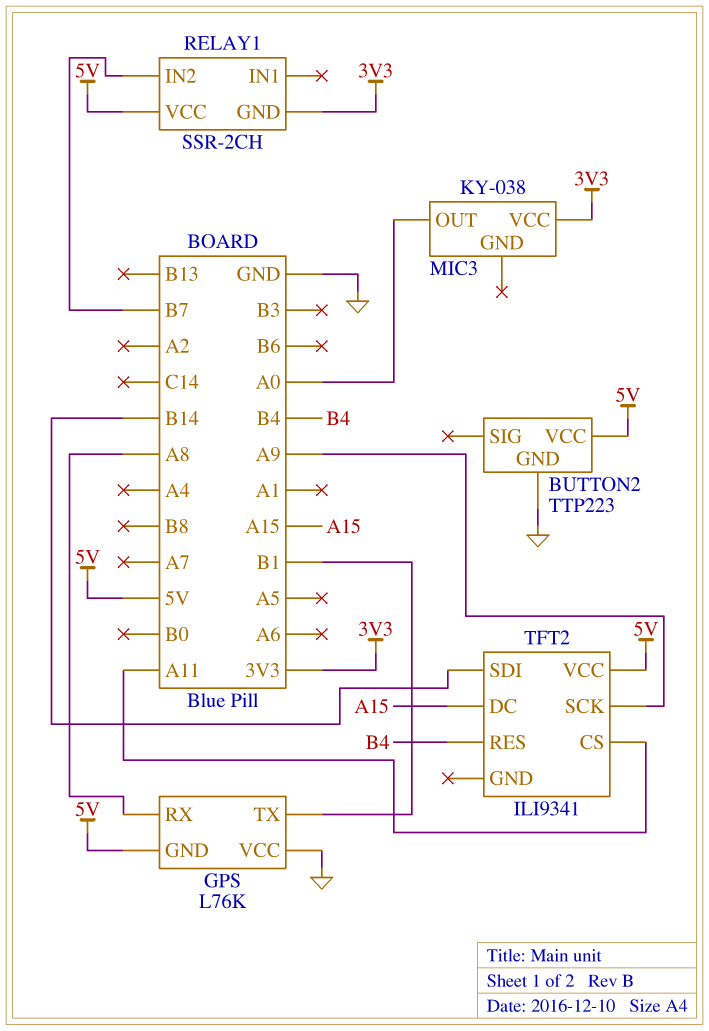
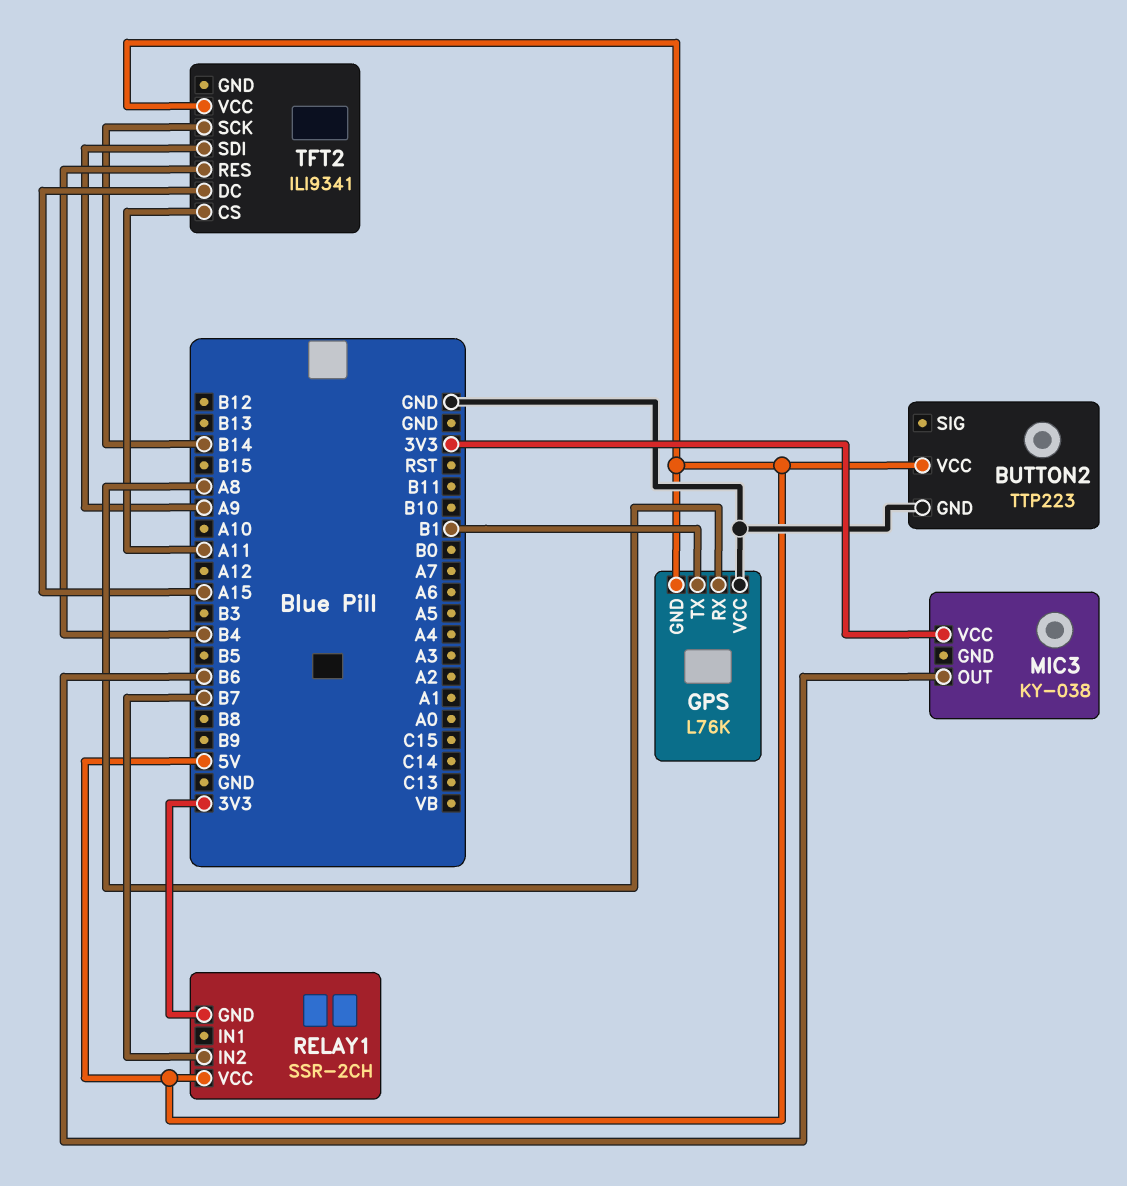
MIC3 pin OUT: A0 -> B6
TFT2 pin SCK: A9 -> B14
TFT2 pin SDI: B14 -> A9

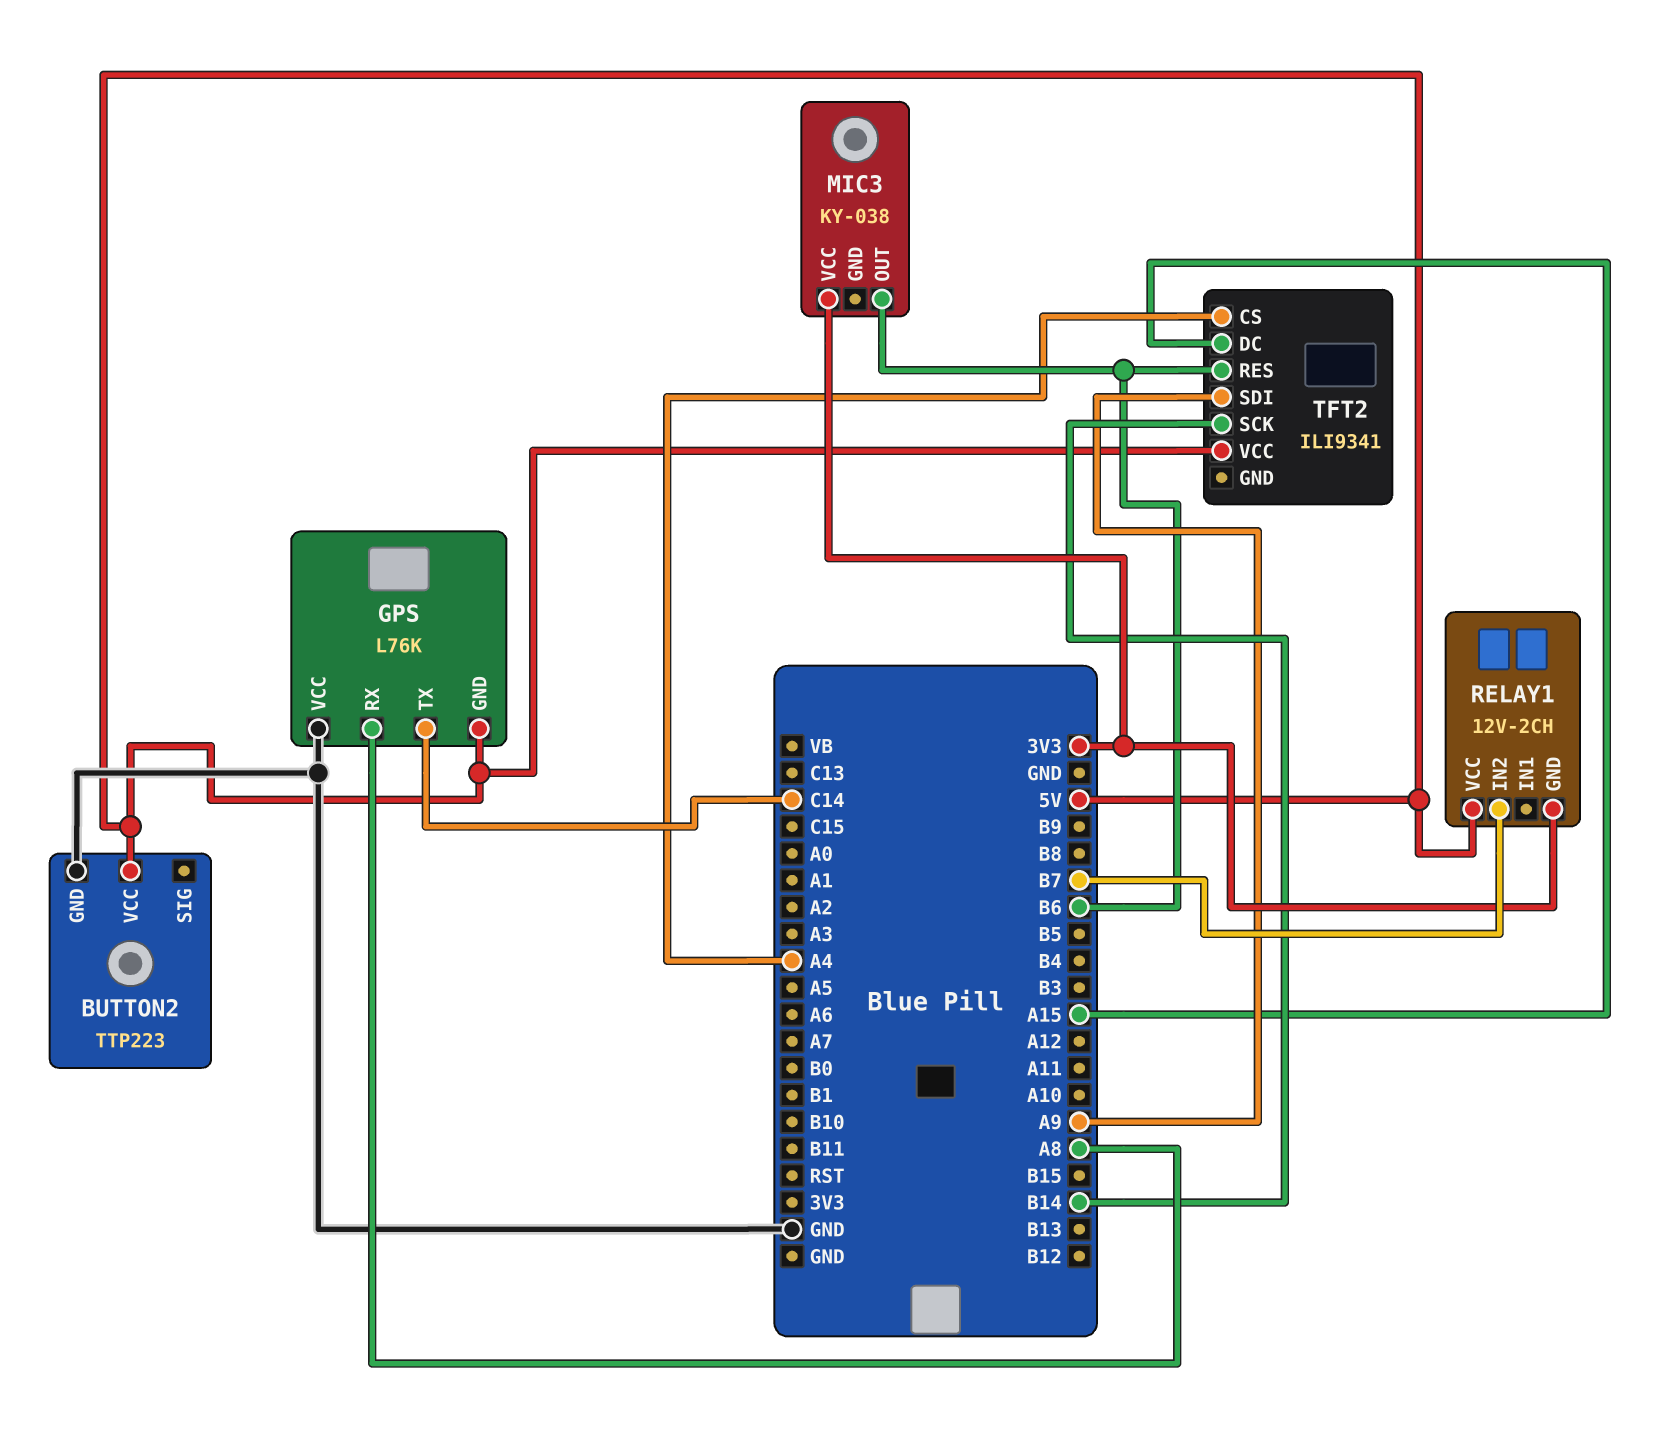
GPS pin TX: B1 -> C14
RELAY1: SSR-2CH -> 12V-2CH
TFT2 pin CS: A11 -> A4
TFT2 pin RES: B4 -> B6

